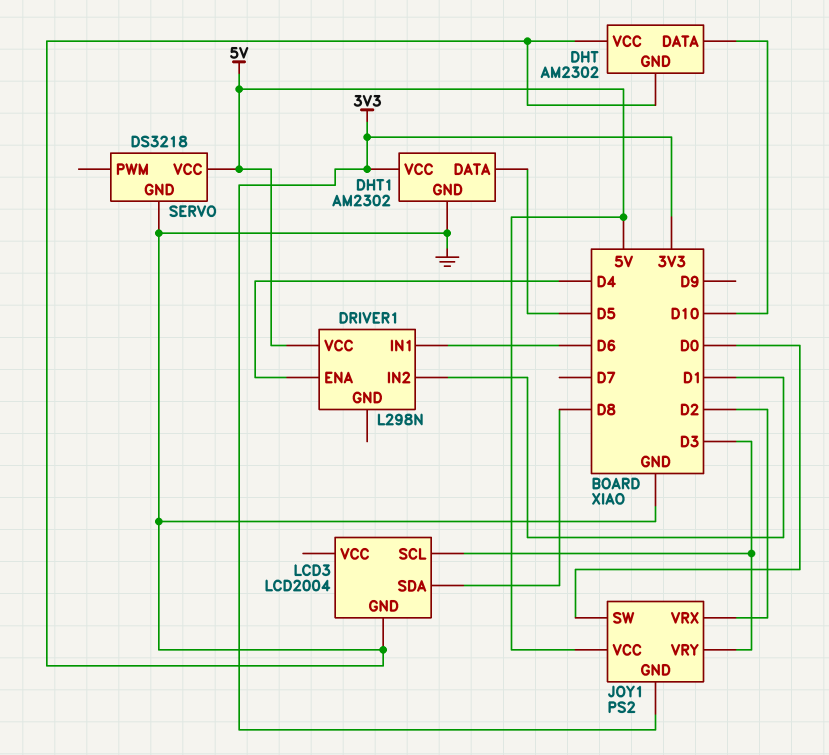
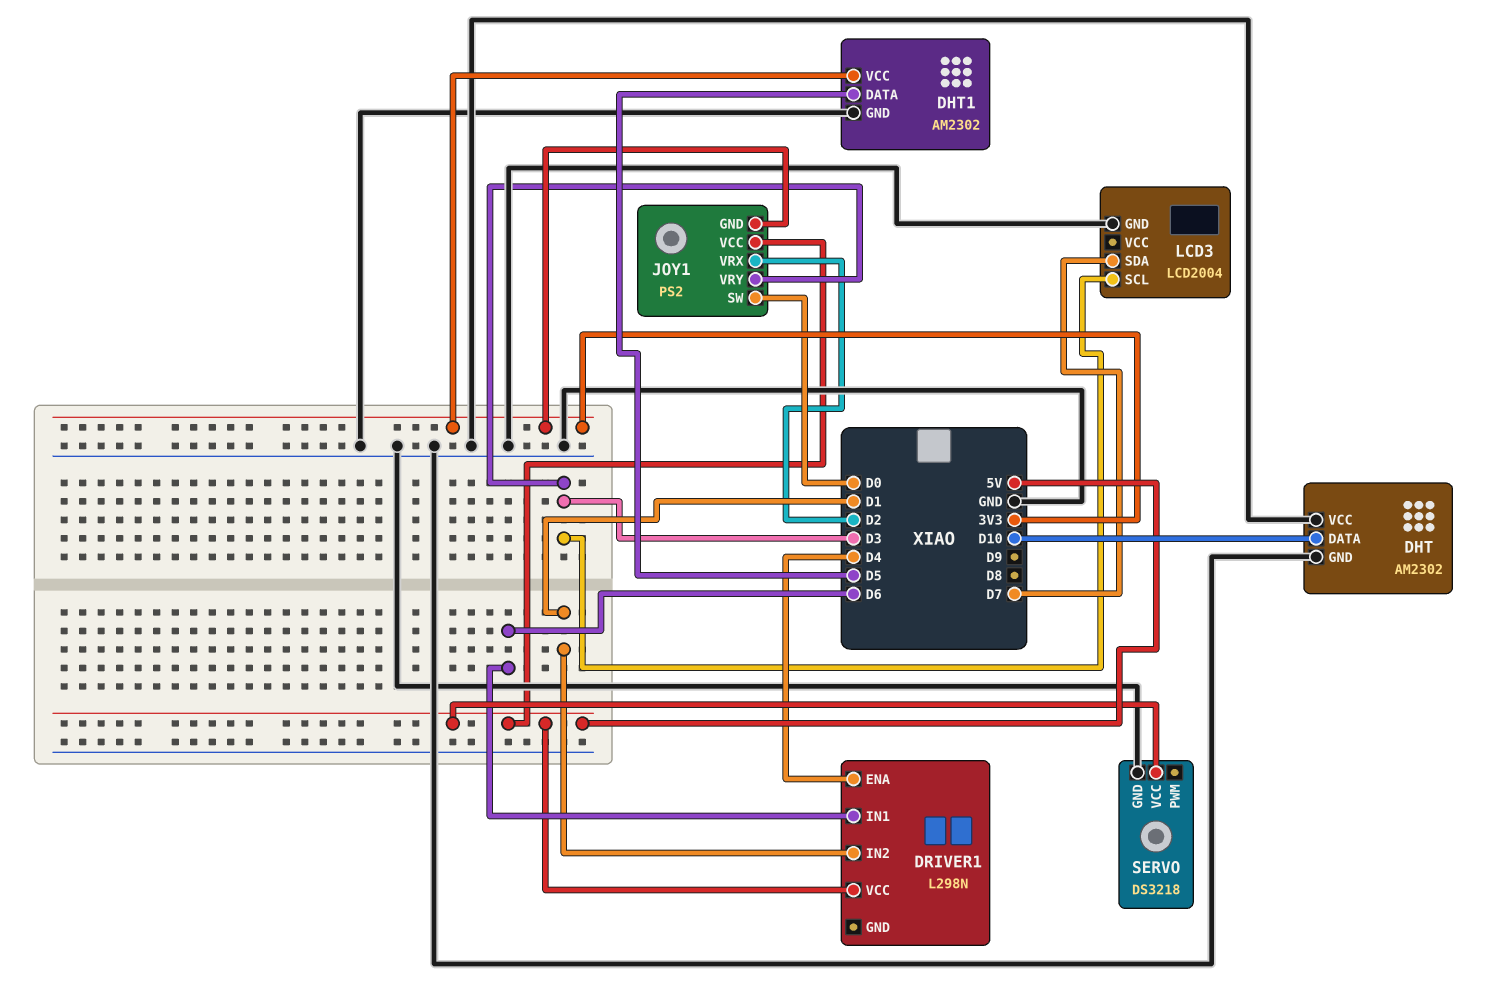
LCD3 pin SDA: D8 -> D7

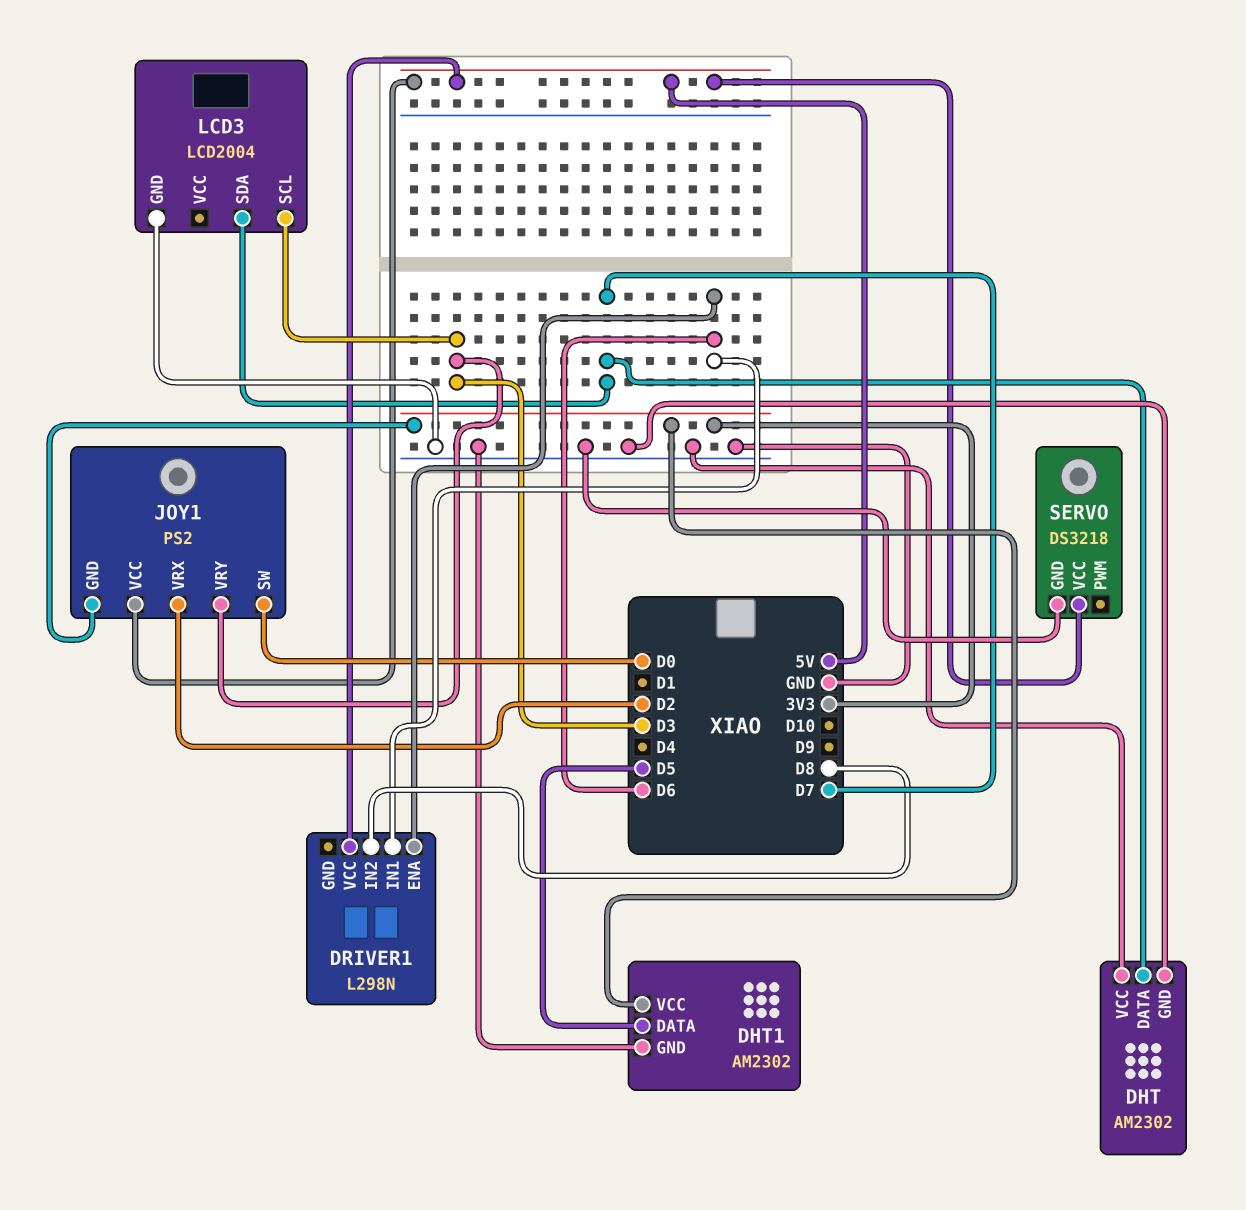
DHT pin DATA: D10 -> D7
DRIVER1 pin ENA: D4 -> D6
DRIVER1 pin IN2: D1 -> D8

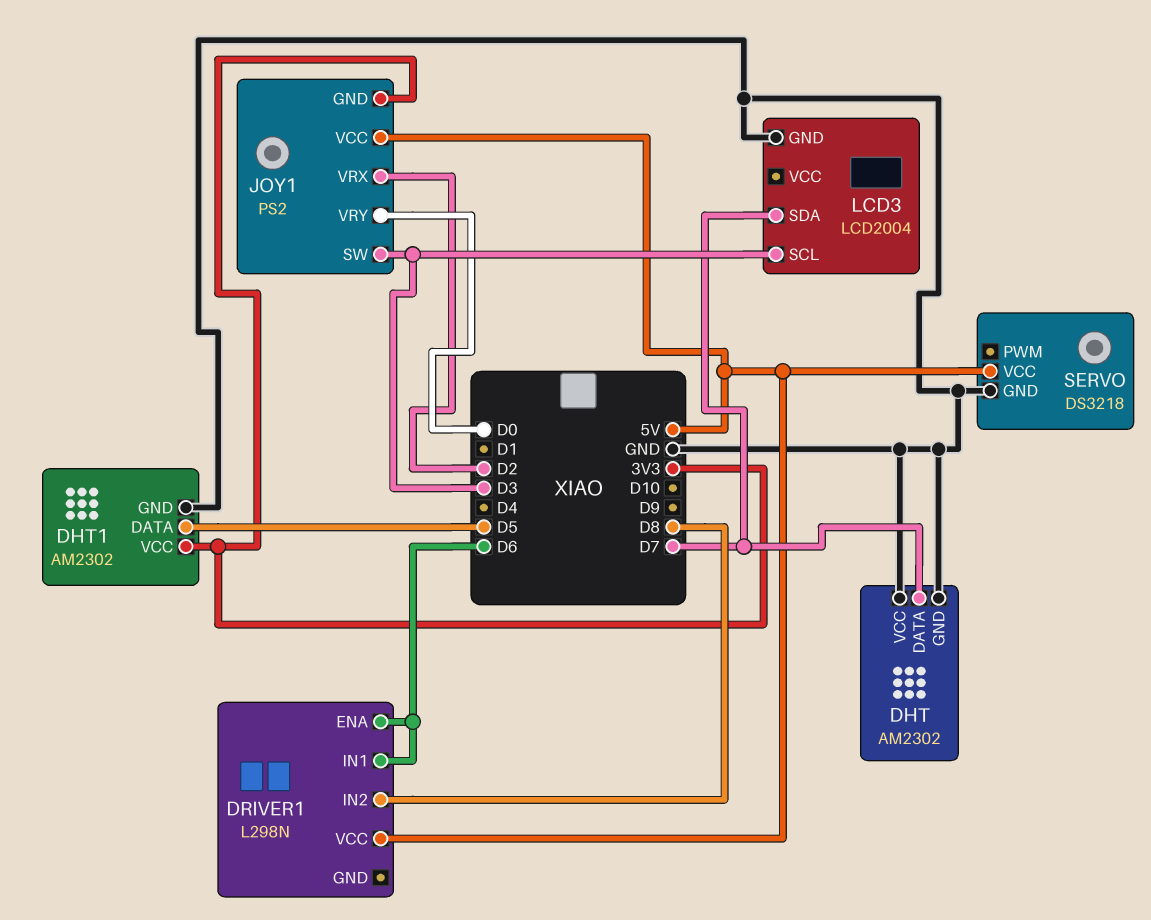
JOY1 pin SW: D0 -> D3
JOY1 pin VRY: D3 -> D0

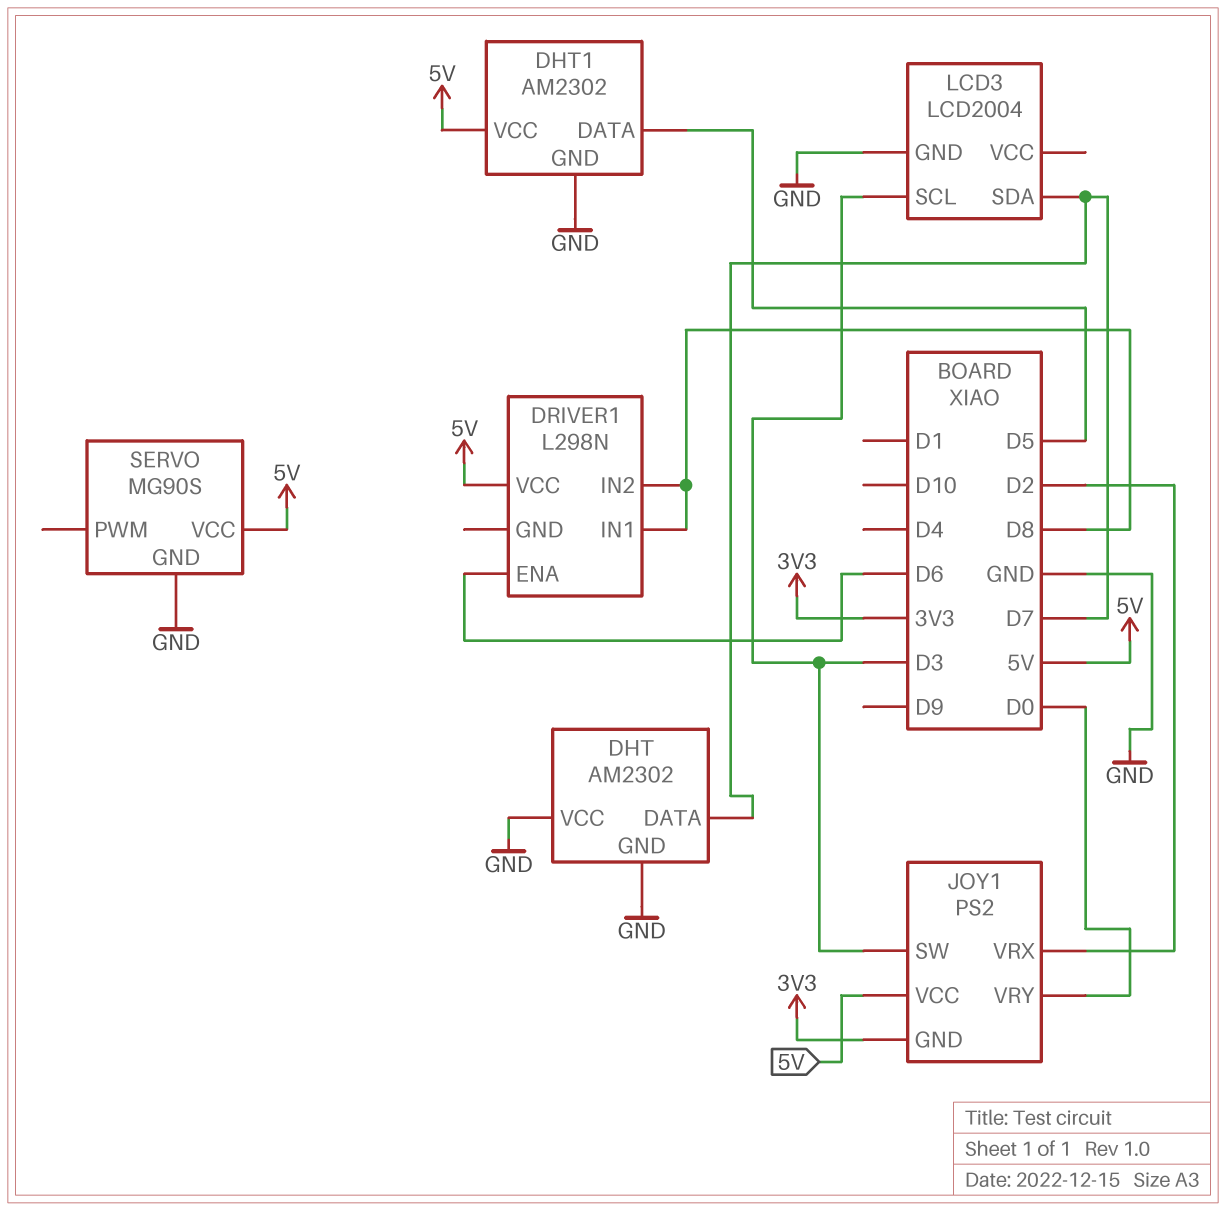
DHT1 pin VCC: 3V3 -> 5V
DRIVER1 pin IN1: D6 -> D8
SERVO: DS3218 -> MG90S

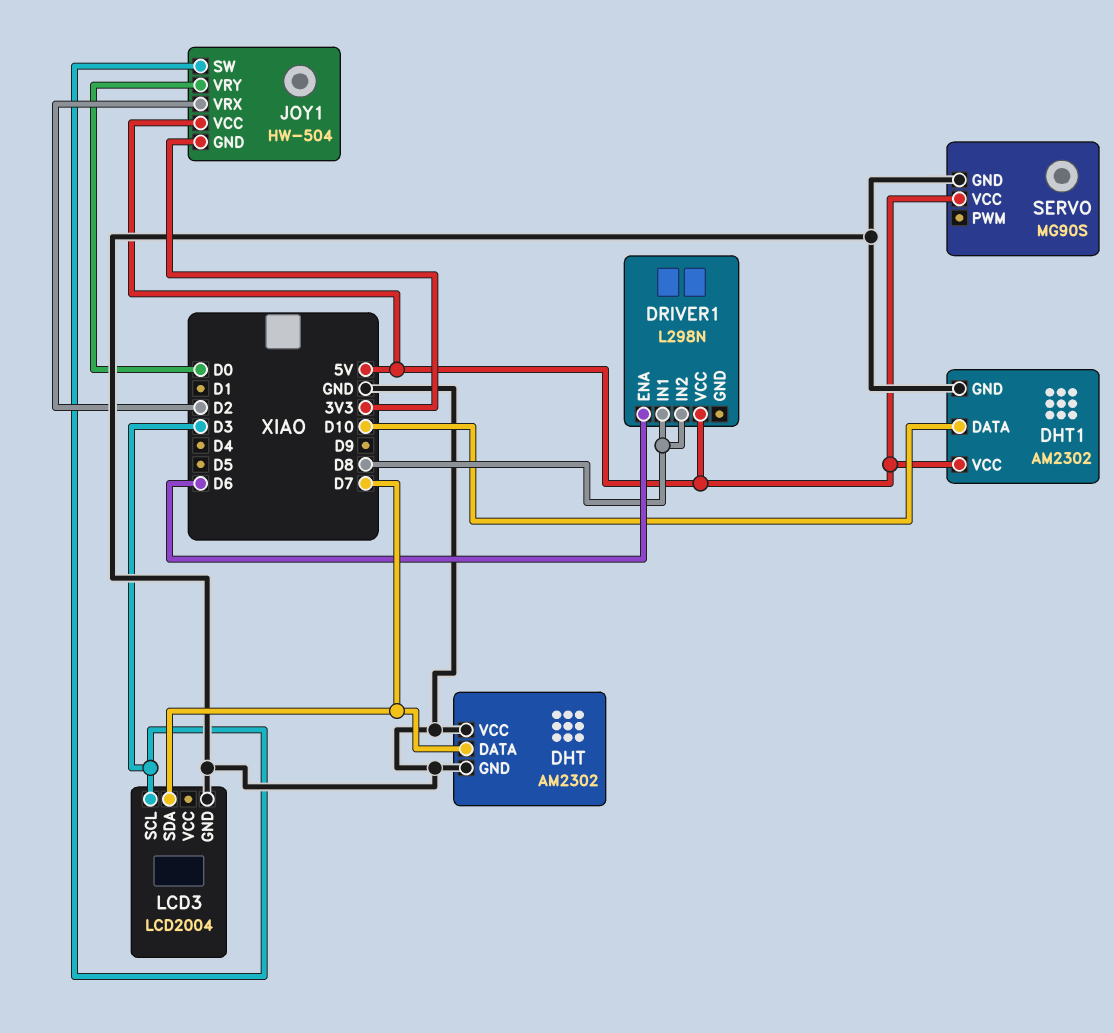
DHT1 pin DATA: D5 -> D10
JOY1: PS2 -> HW-504

